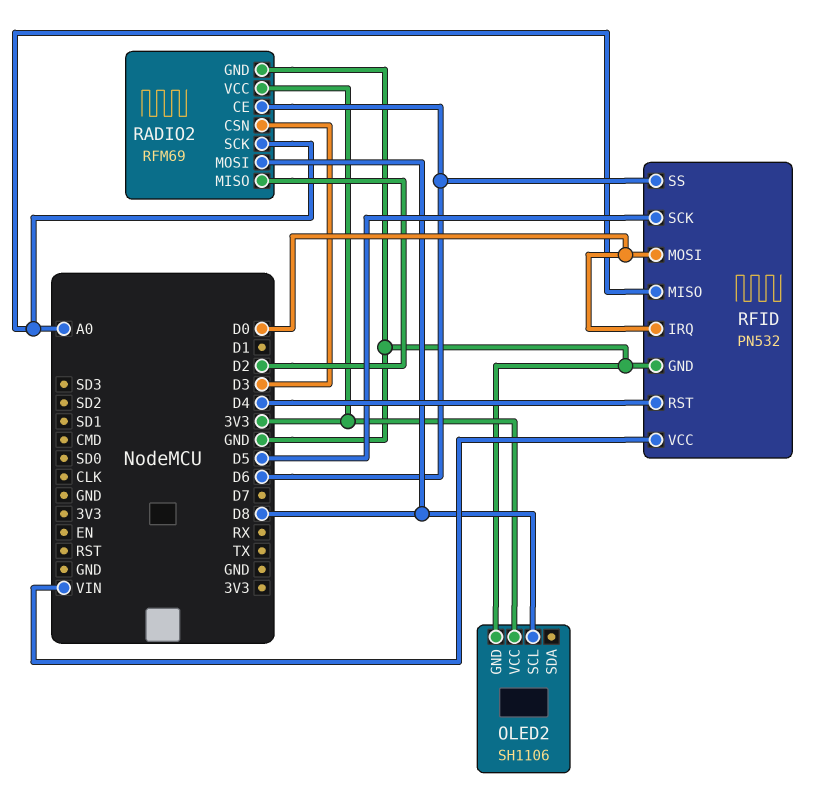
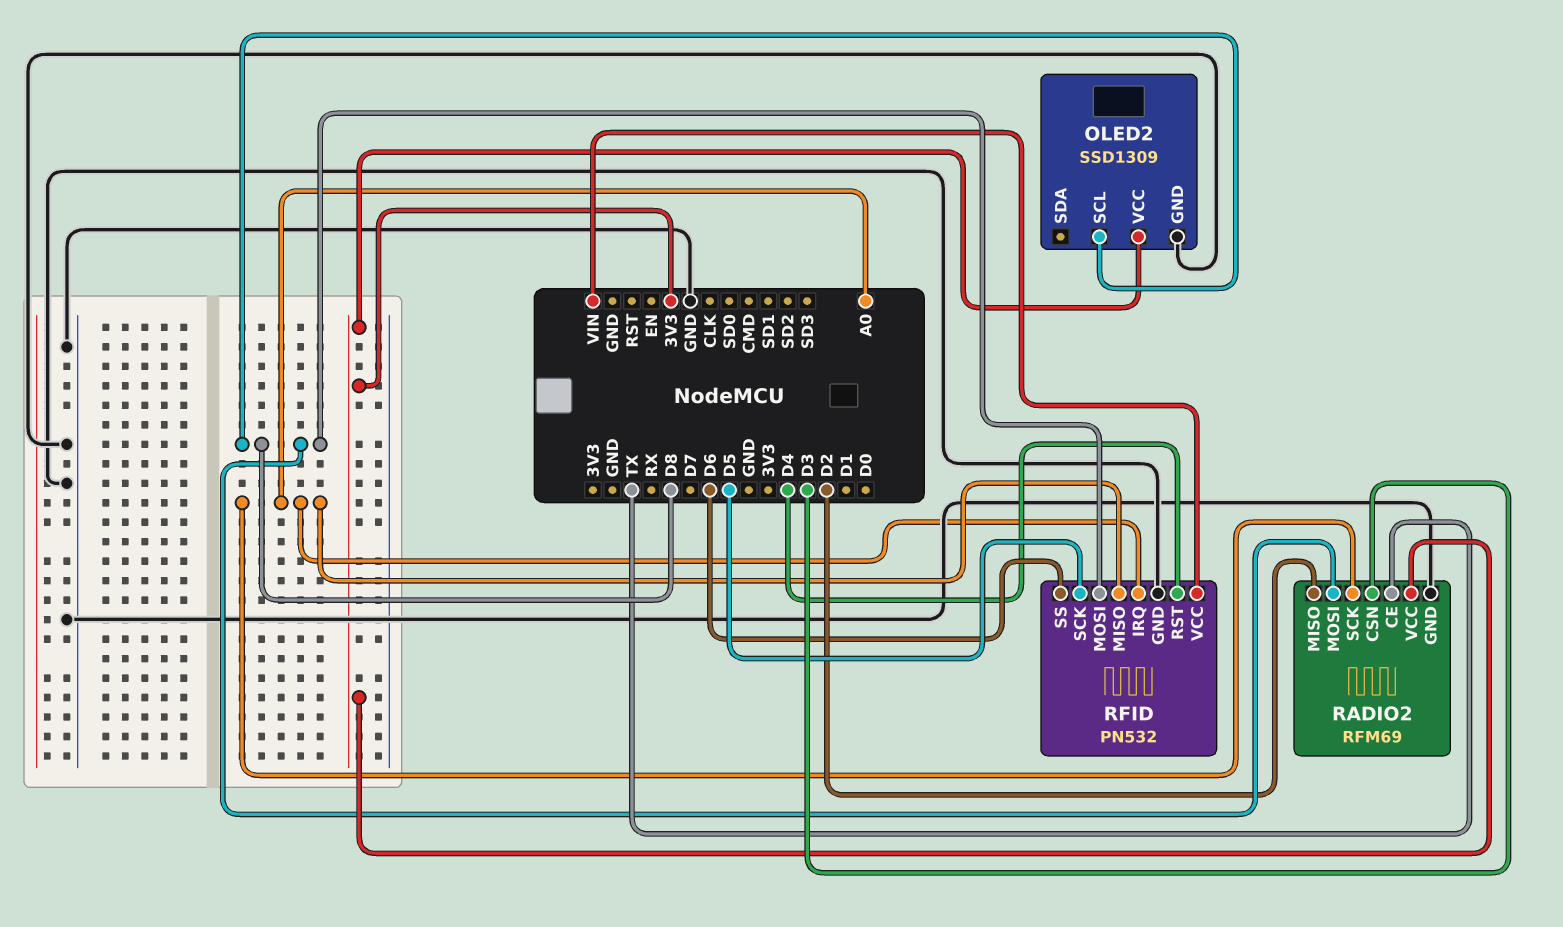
OLED2: SH1106 -> SSD1309
RADIO2 pin CE: D6 -> TX
RFID pin IRQ: D0 -> A0
RFID pin MOSI: D0 -> D8

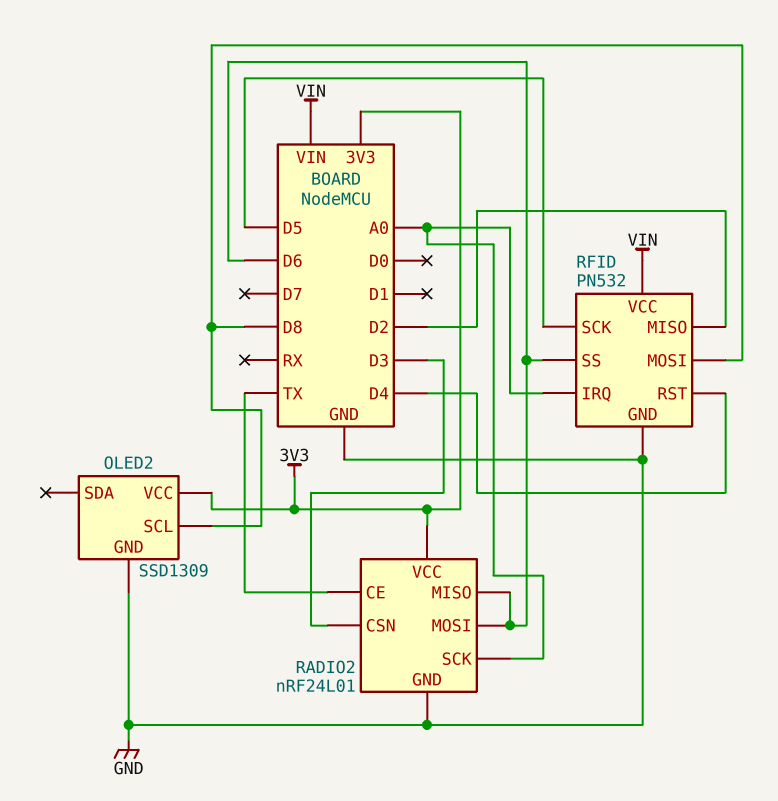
RADIO2: RFM69 -> nRF24L01
RADIO2 pin MISO: D2 -> D6
RADIO2 pin MOSI: D8 -> D6
RFID pin MISO: A0 -> D2

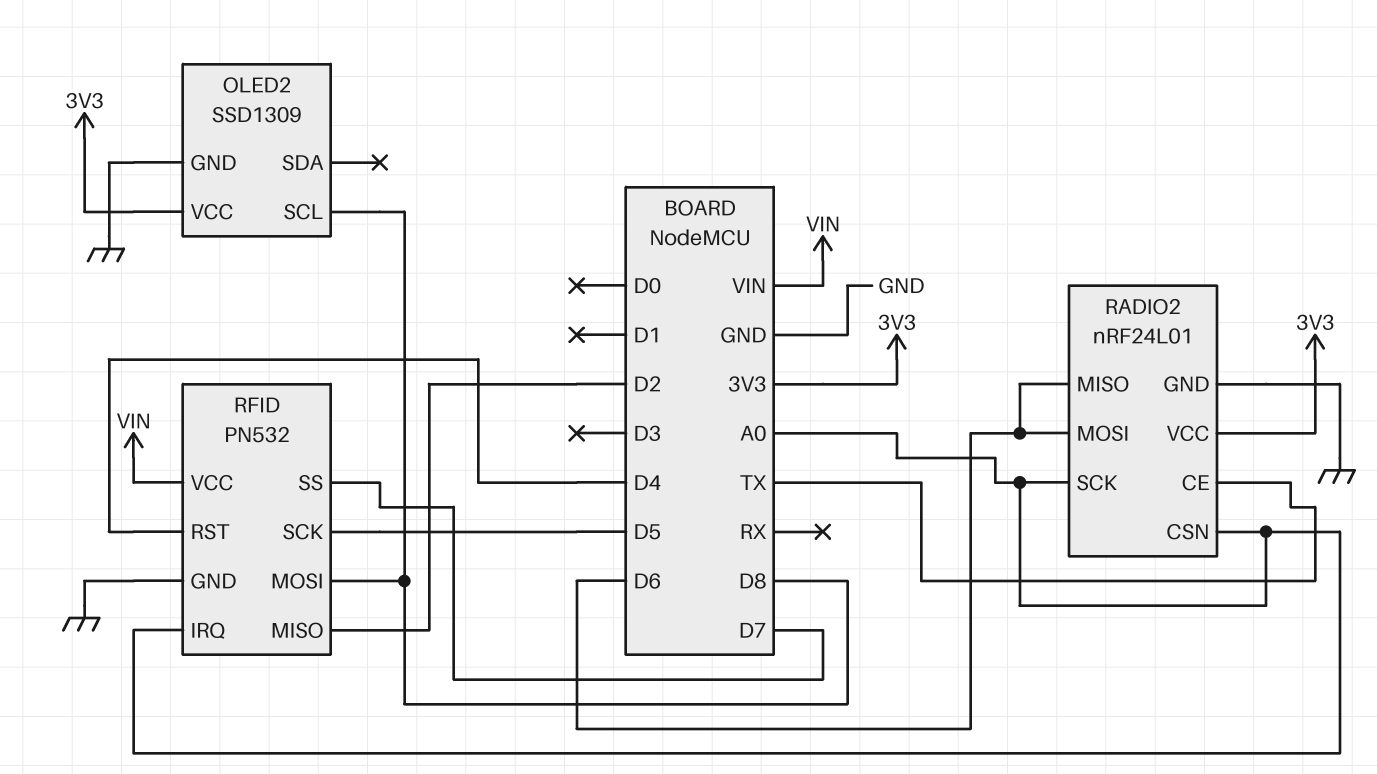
RADIO2 pin CSN: D3 -> A0
RFID pin SS: D6 -> D7

